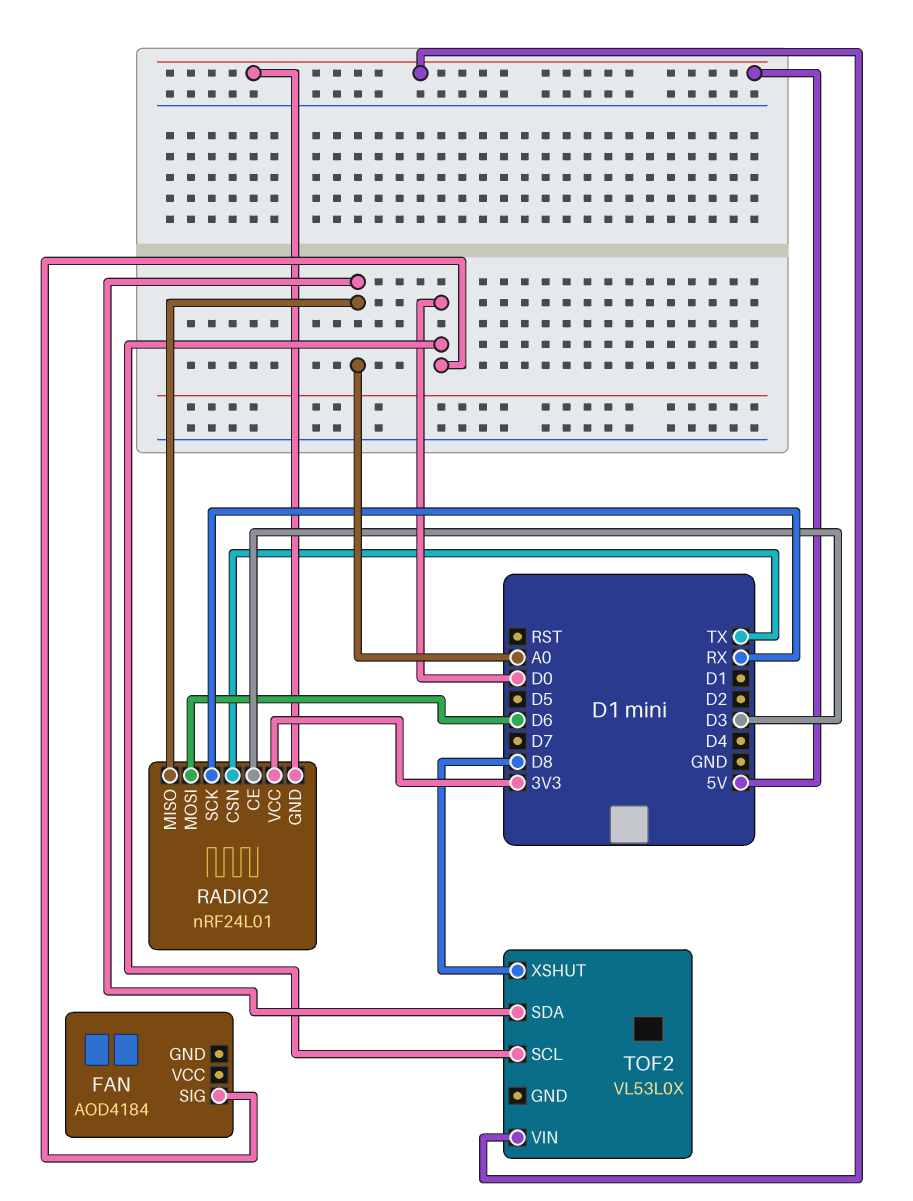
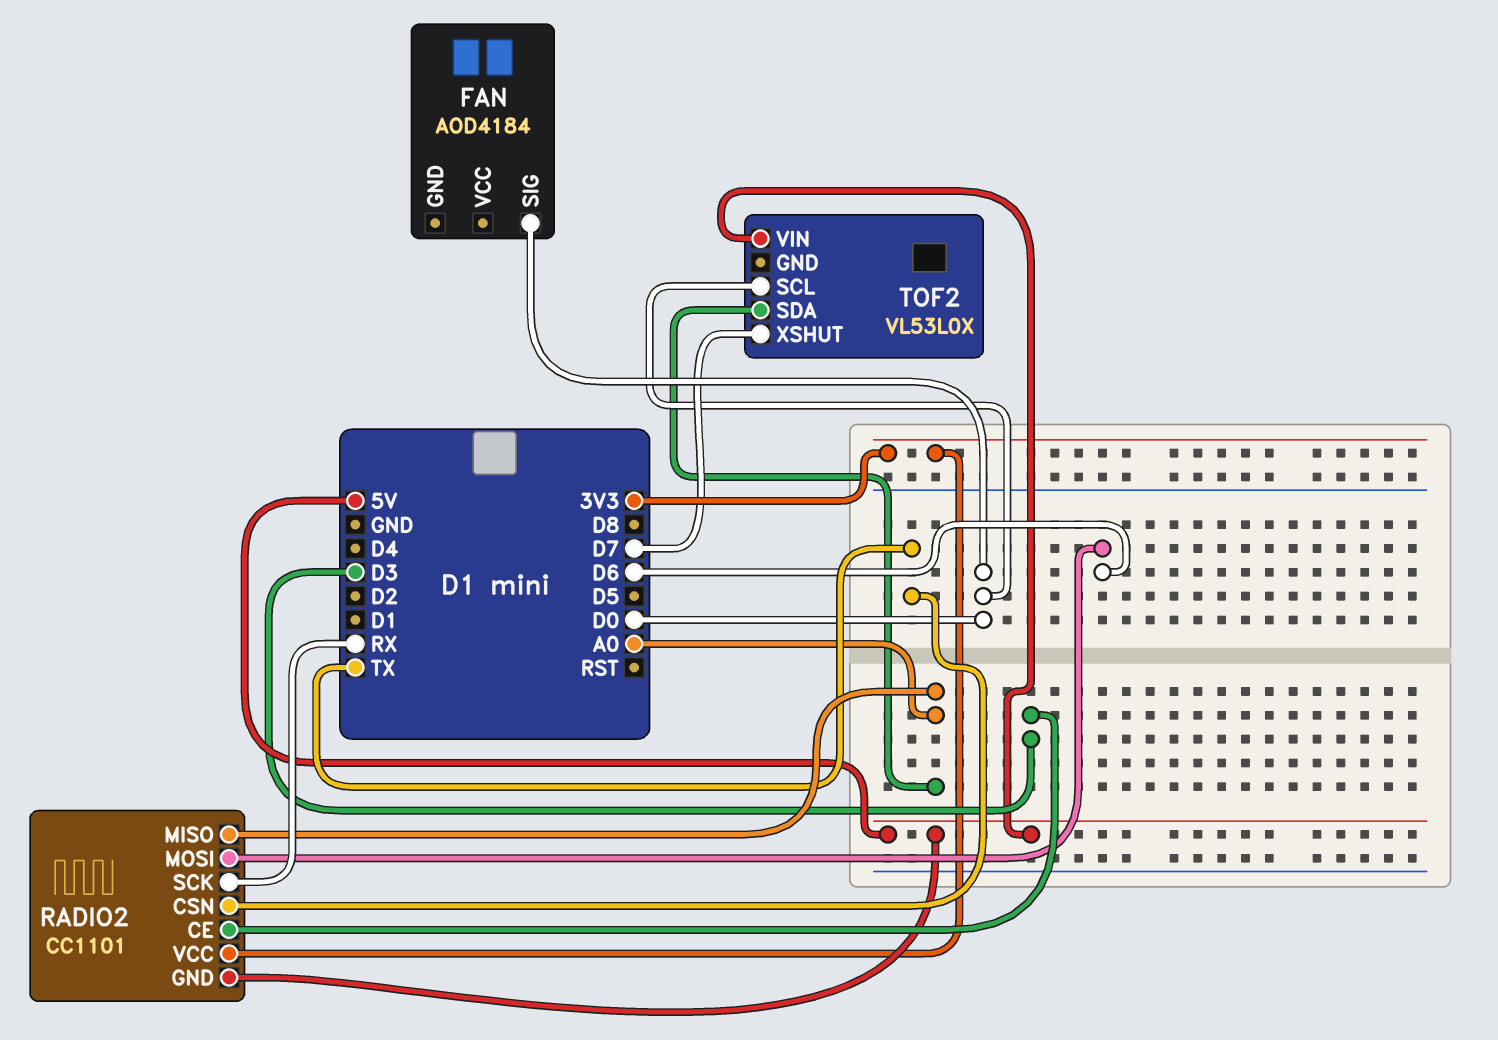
RADIO2: nRF24L01 -> CC1101
TOF2 pin XSHUT: D8 -> D7

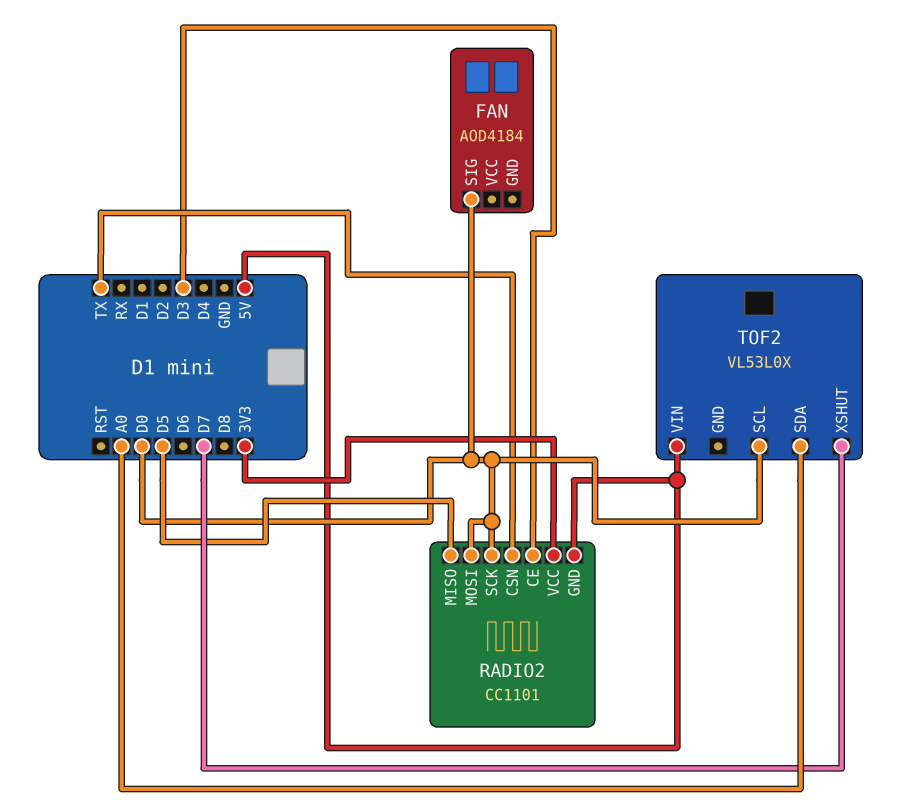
RADIO2 pin MISO: A0 -> D5
RADIO2 pin MOSI: D6 -> D0
RADIO2 pin SCK: RX -> D0

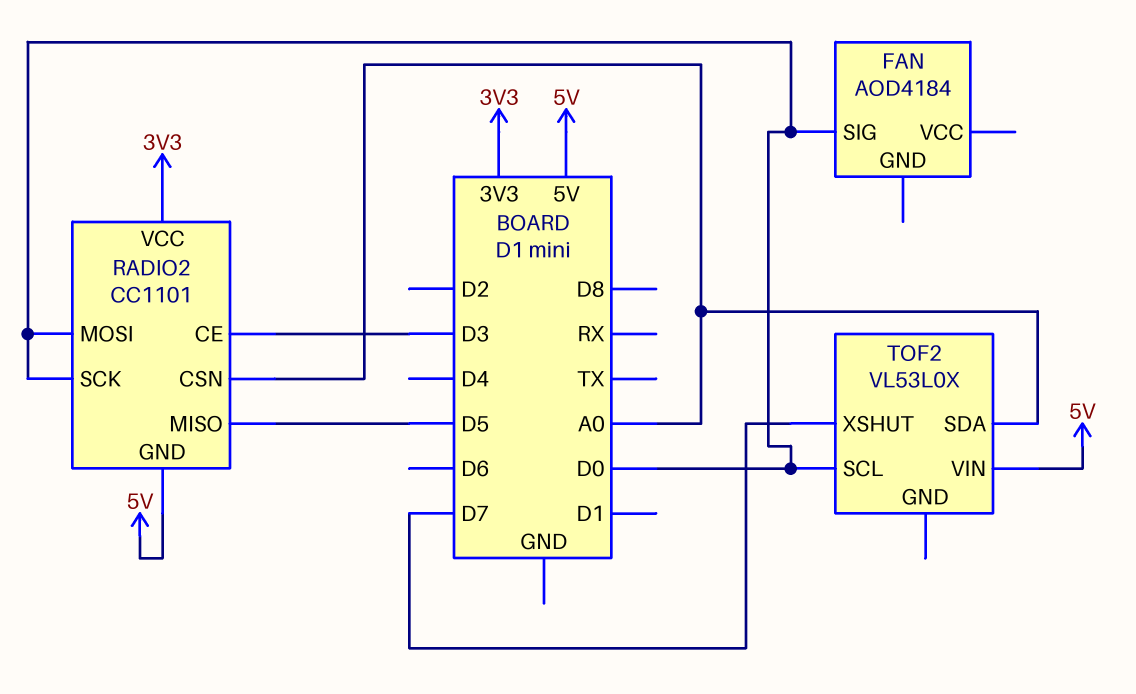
RADIO2 pin CSN: TX -> A0

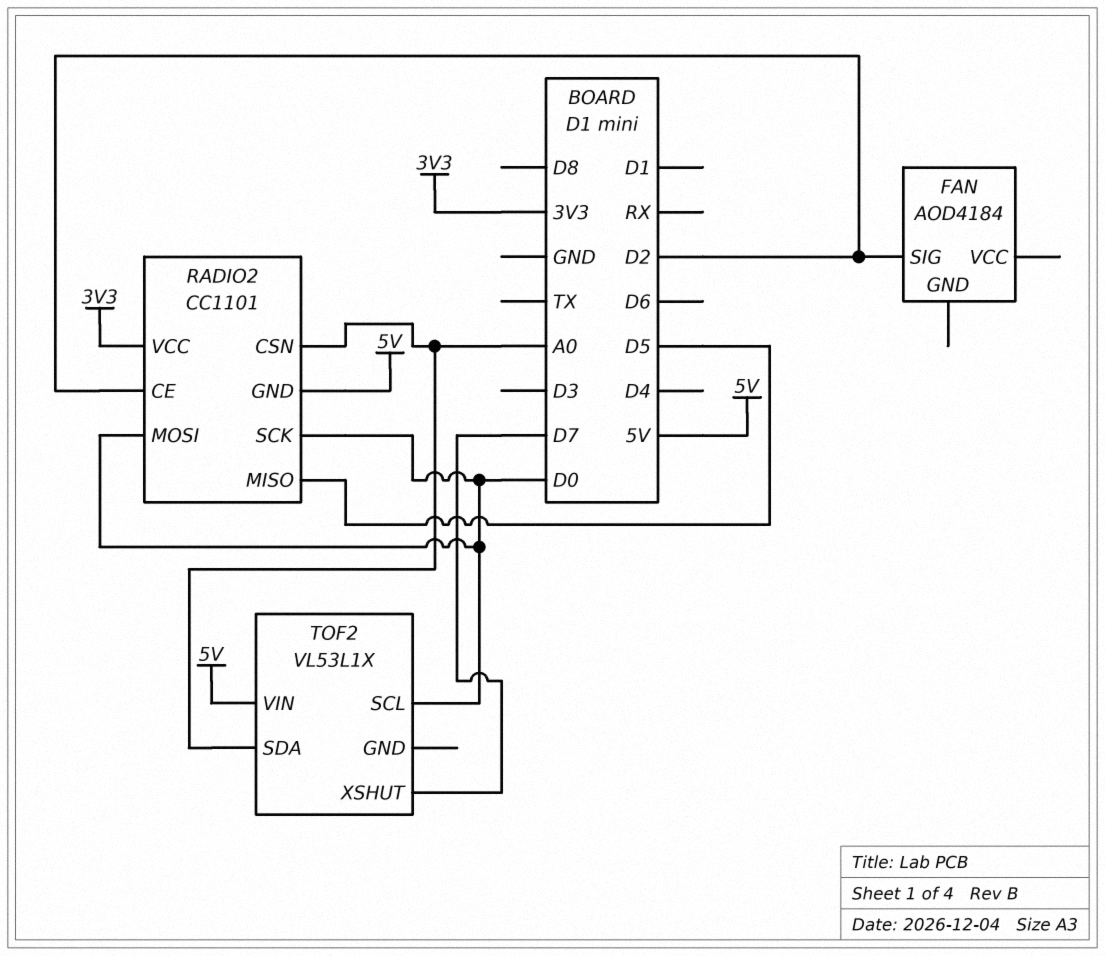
FAN pin SIG: D0 -> D2
RADIO2 pin CE: D3 -> D2
TOF2: VL53L0X -> VL53L1X

